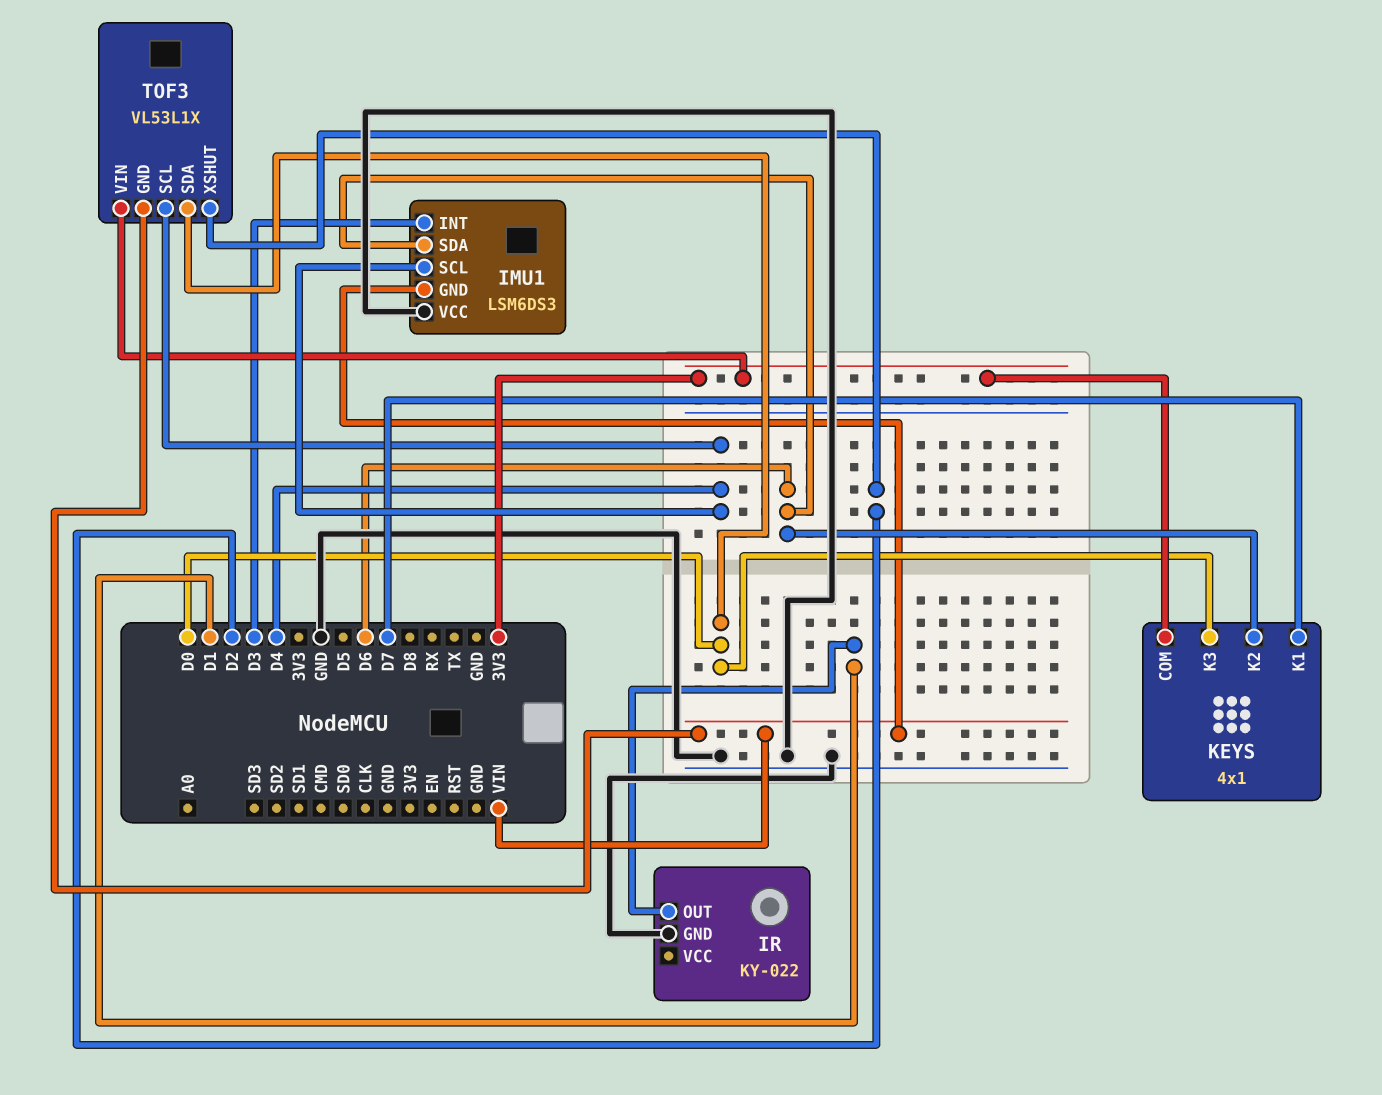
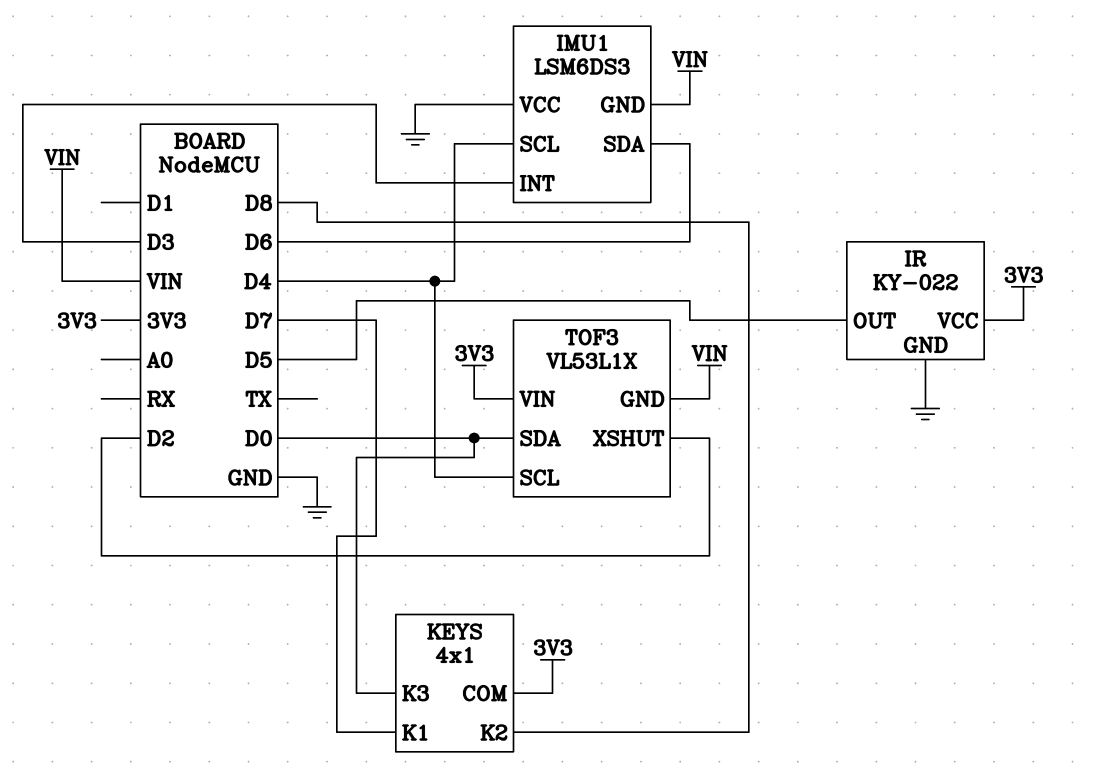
IR pin OUT: D1 -> D5
IR pin VCC: none -> 3V3
KEYS pin K2: D6 -> D8

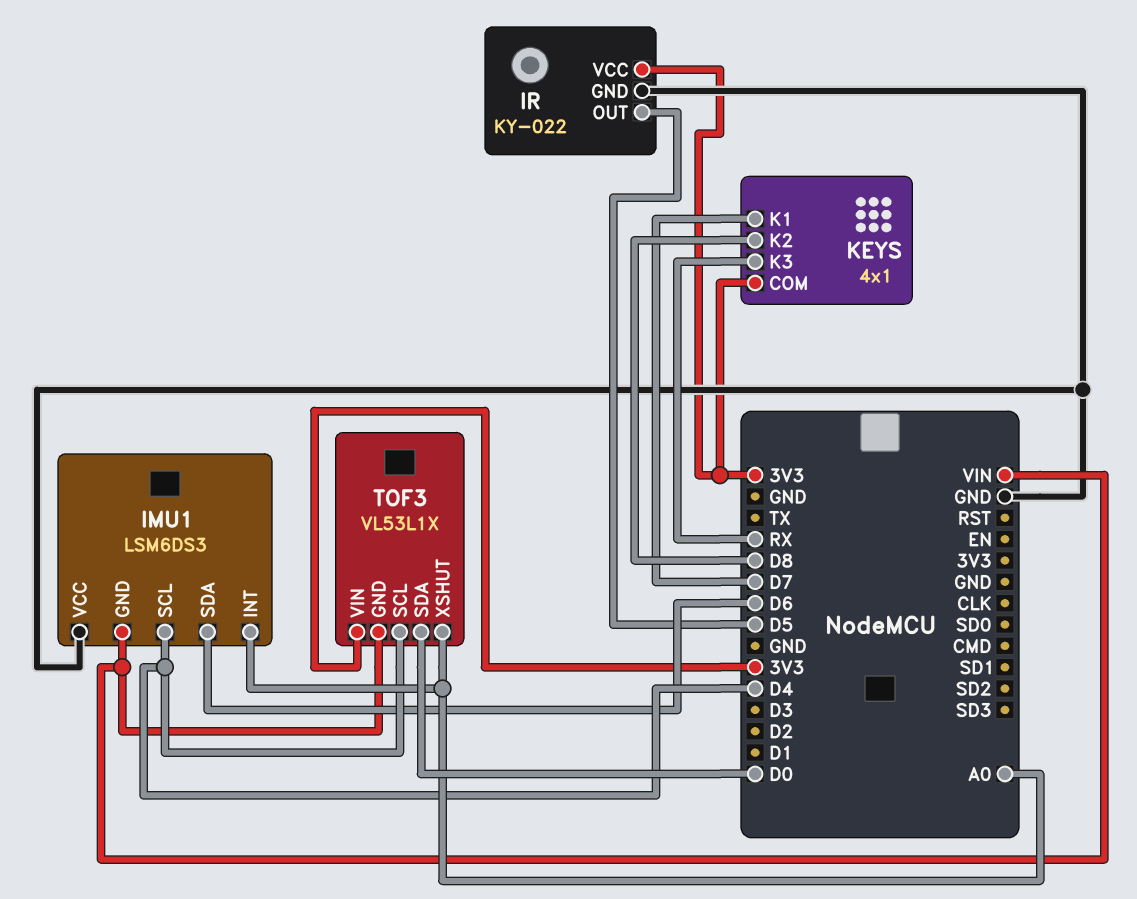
IMU1 pin INT: D3 -> A0
KEYS pin K3: D0 -> RX
TOF3 pin XSHUT: D2 -> A0

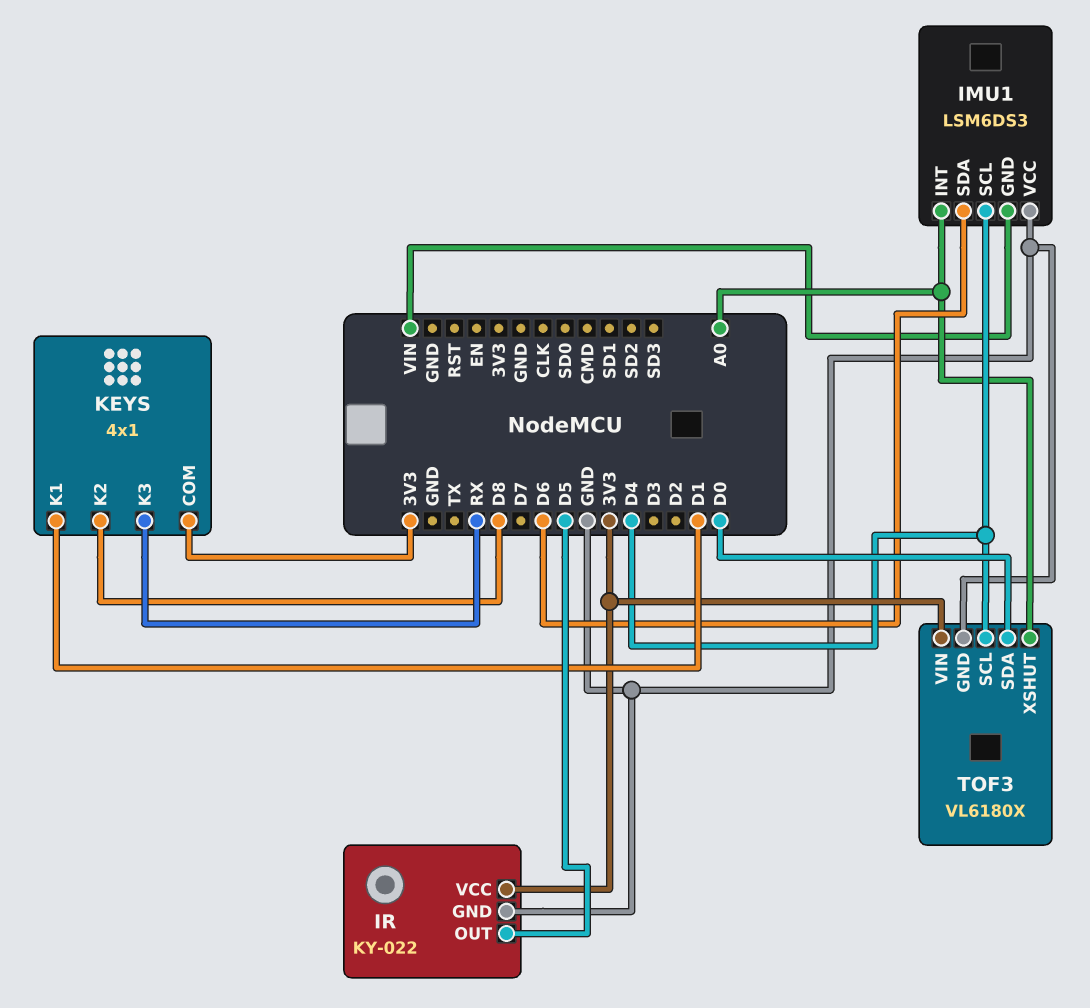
KEYS pin K1: D7 -> D1
TOF3: VL53L1X -> VL6180X
TOF3 pin GND: VIN -> GND

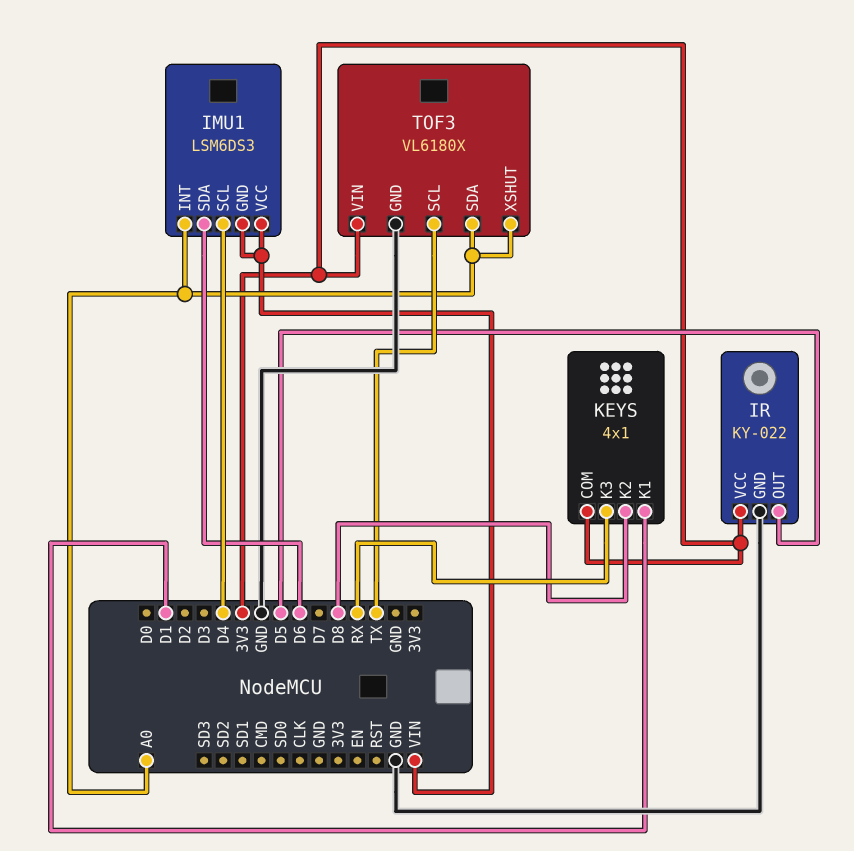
IMU1 pin VCC: GND -> VIN
TOF3 pin SCL: D4 -> TX
TOF3 pin SDA: D0 -> A0

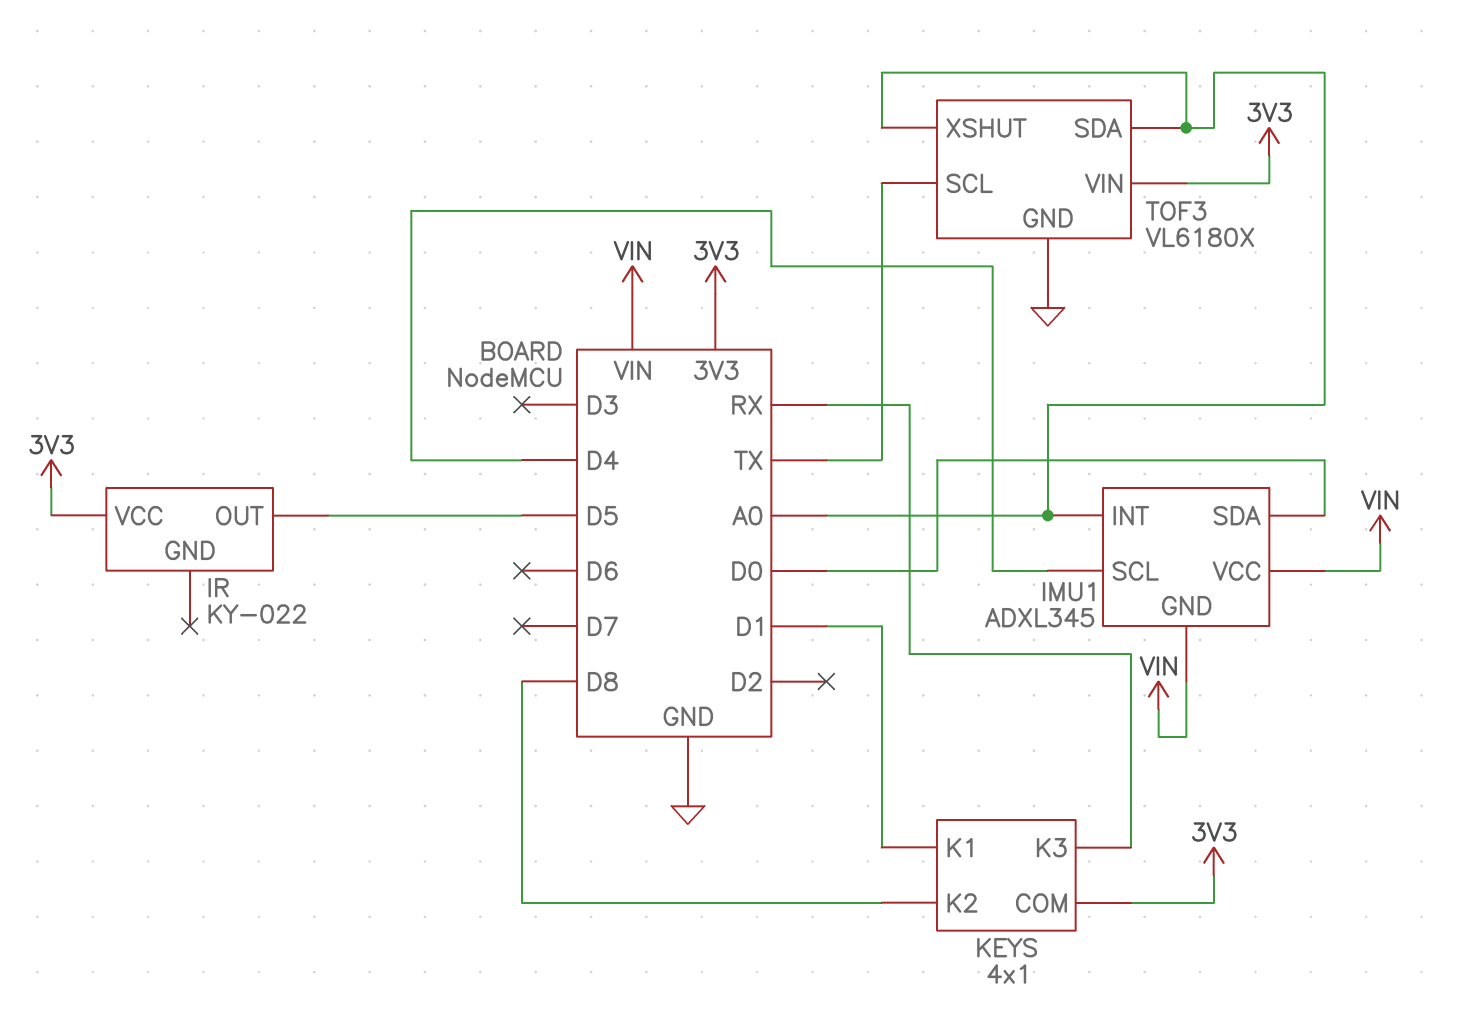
IMU1: LSM6DS3 -> ADXL345
IMU1 pin SDA: D6 -> D0
IR pin GND: GND -> none

